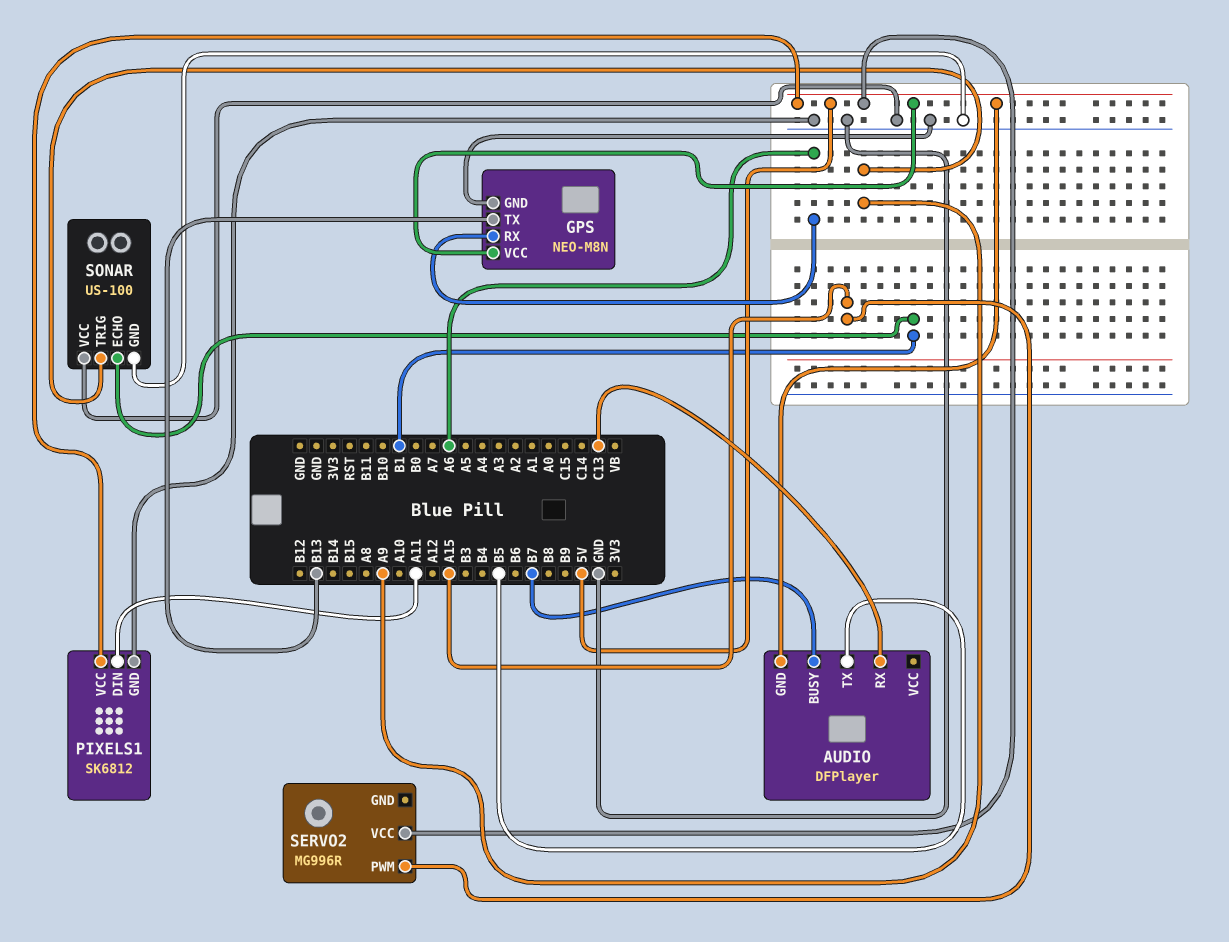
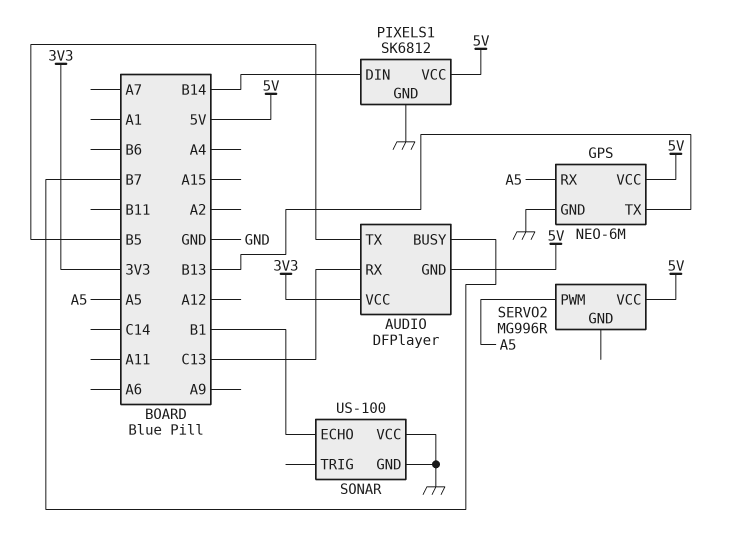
AUDIO pin VCC: none -> 3V3
GPS: NEO-M8N -> NEO-6M
GPS pin RX: A6 -> A5
PIXELS1 pin DIN: A11 -> B14
SERVO2 pin PWM: A15 -> A5
SONAR pin TRIG: A9 -> none

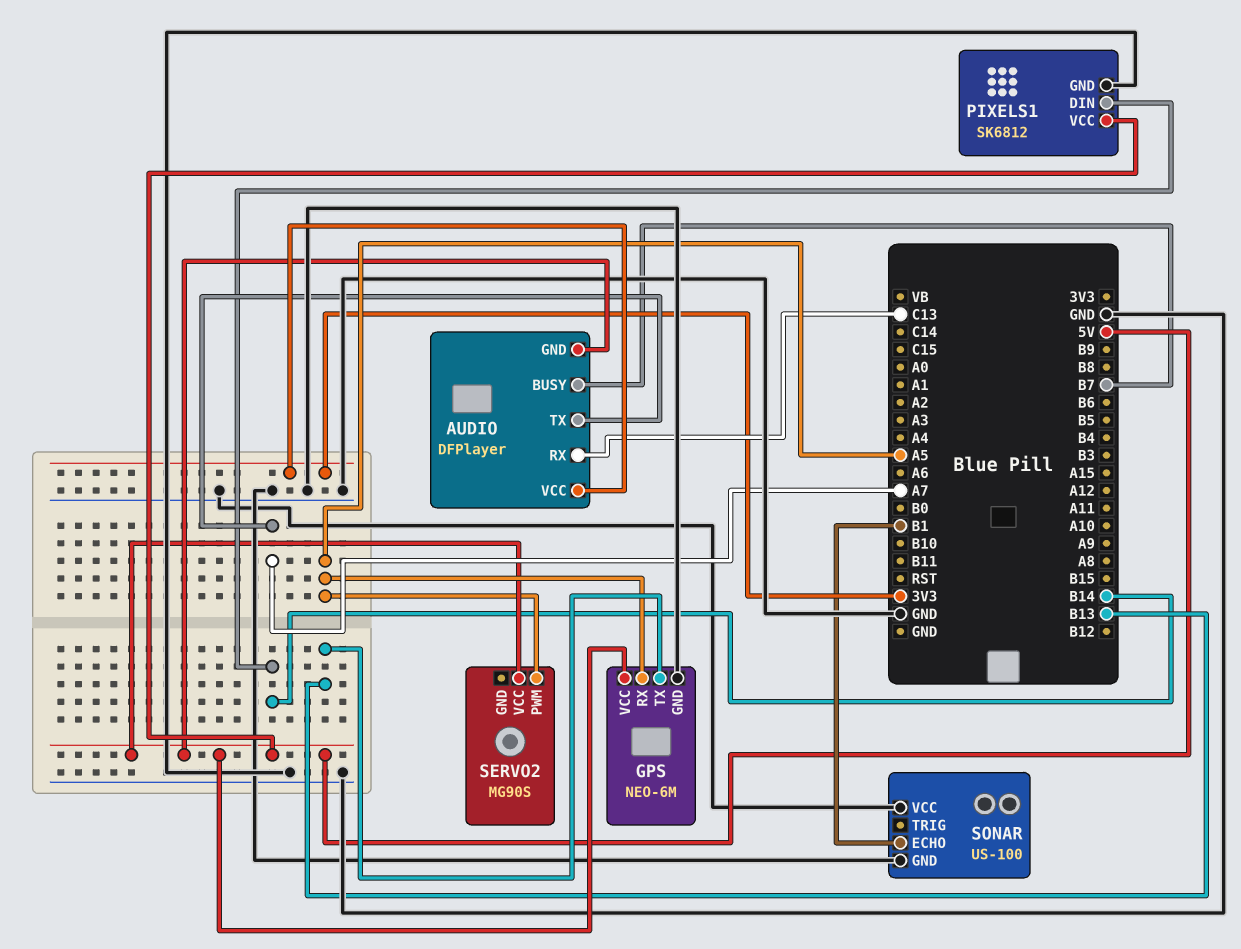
AUDIO pin TX: B5 -> A7
SERVO2: MG996R -> MG90S

